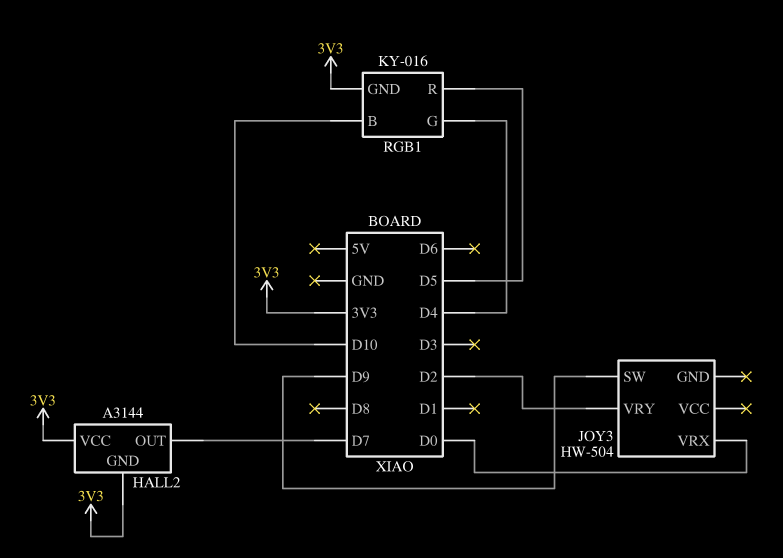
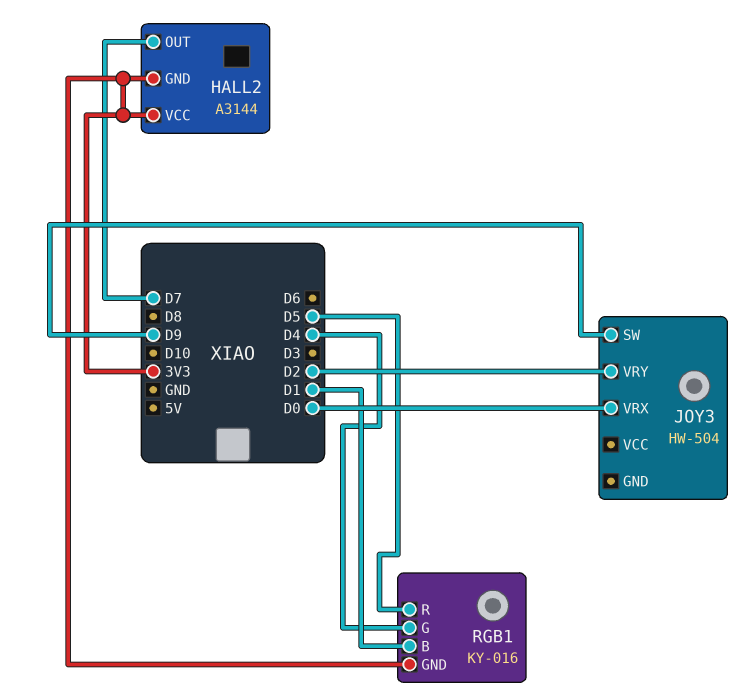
RGB1 pin B: D10 -> D1

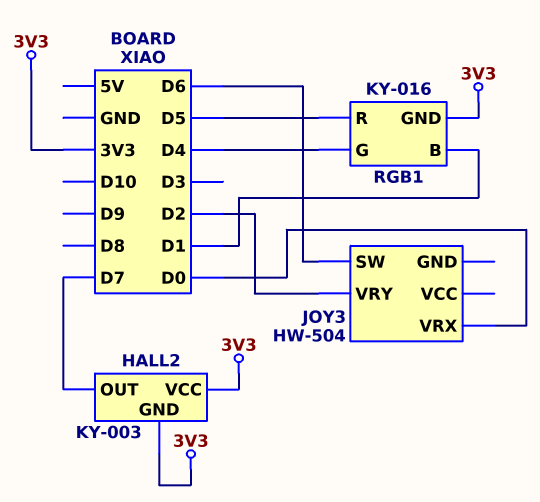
HALL2: A3144 -> KY-003
JOY3 pin SW: D9 -> D6

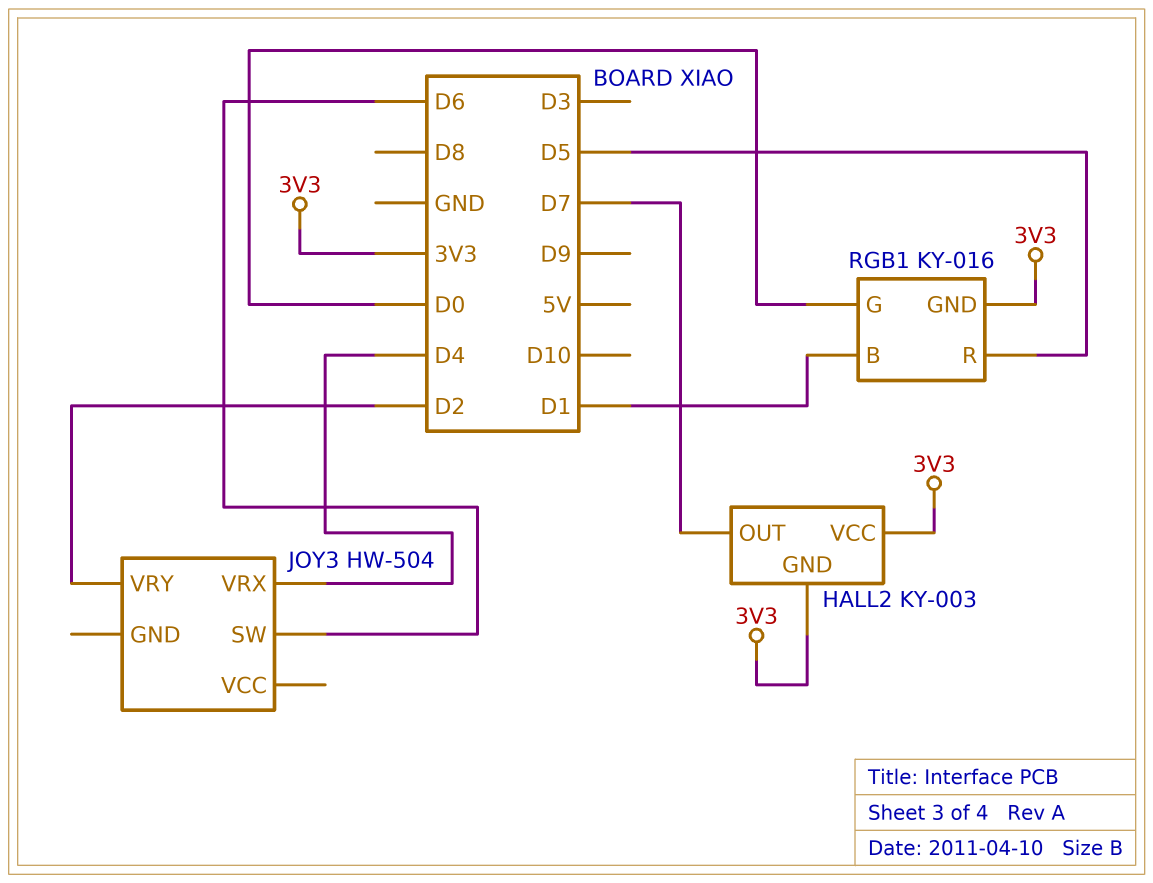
JOY3 pin VRX: D0 -> D4
RGB1 pin G: D4 -> D0

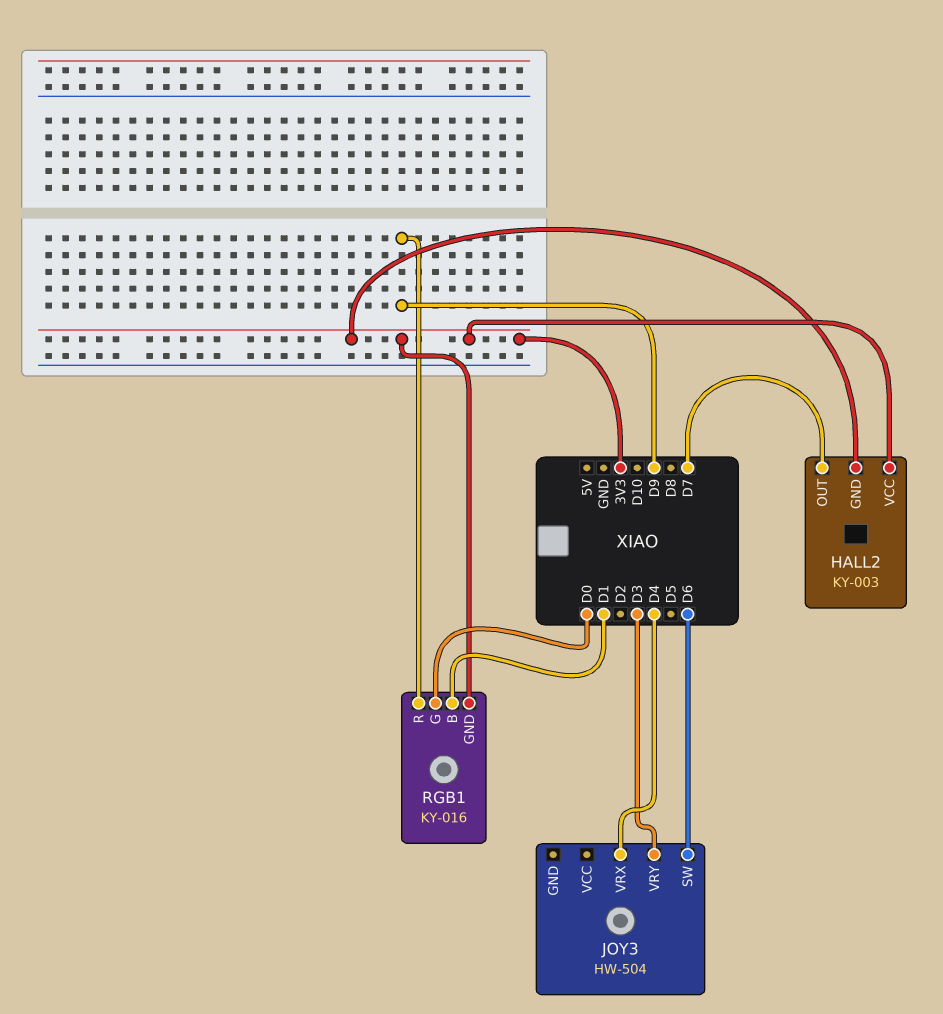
JOY3 pin VRY: D2 -> D3
RGB1 pin R: D5 -> D9

